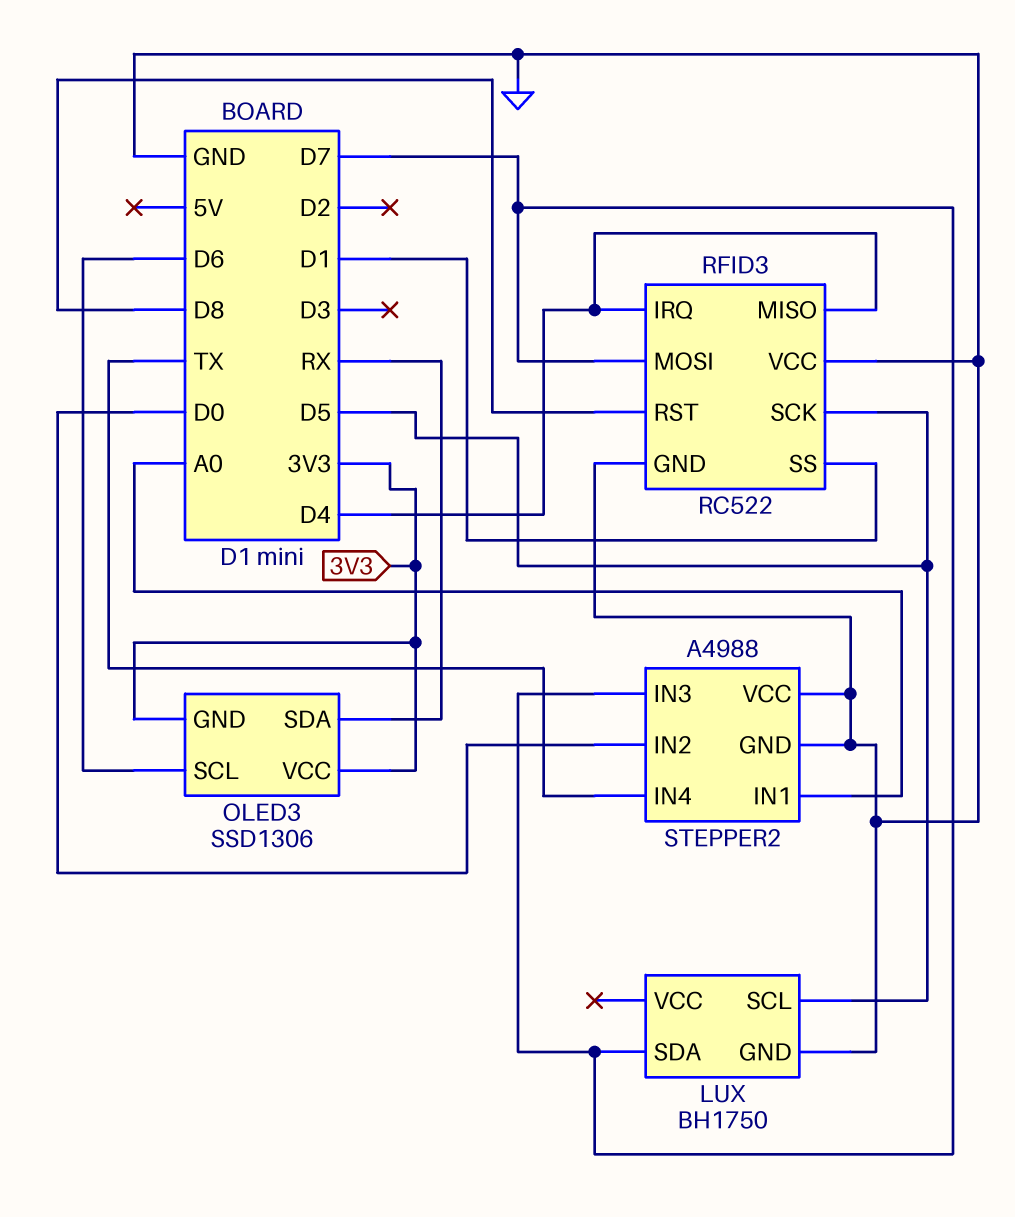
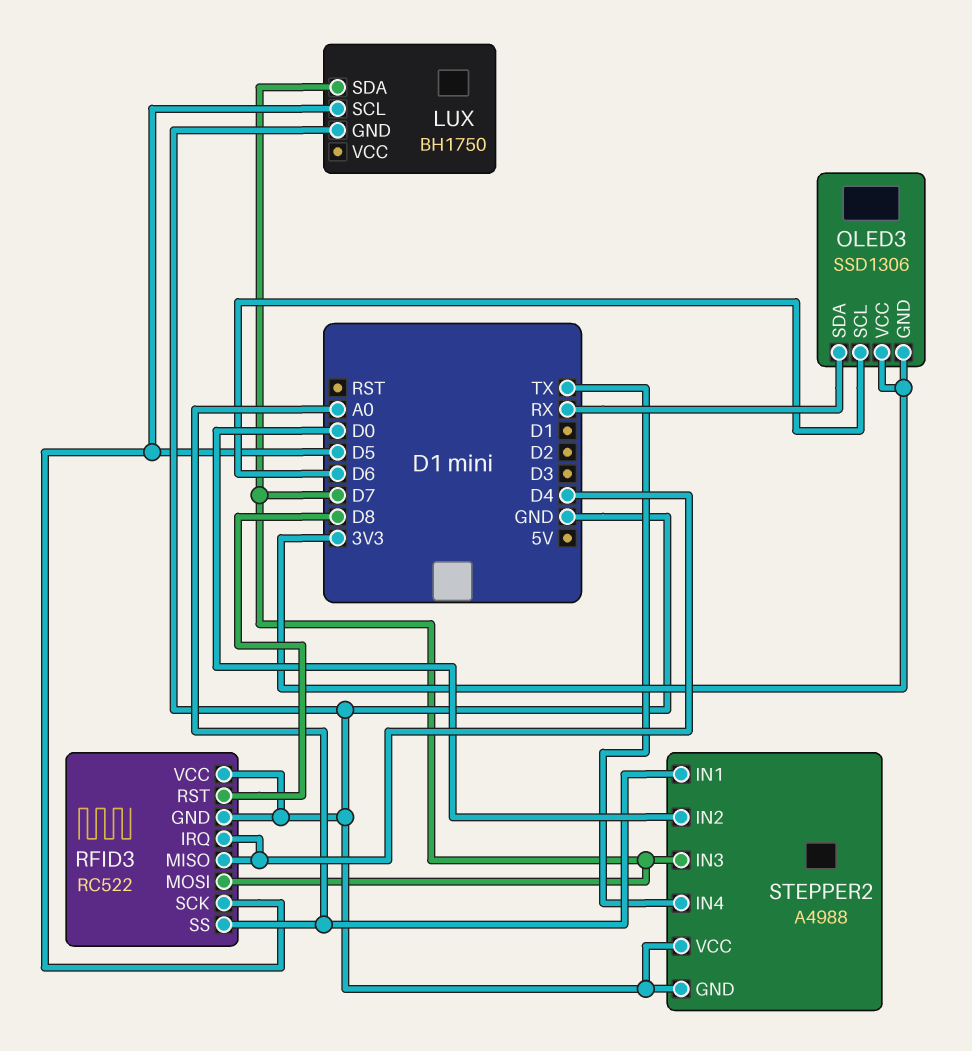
RFID3 pin SS: D1 -> A0

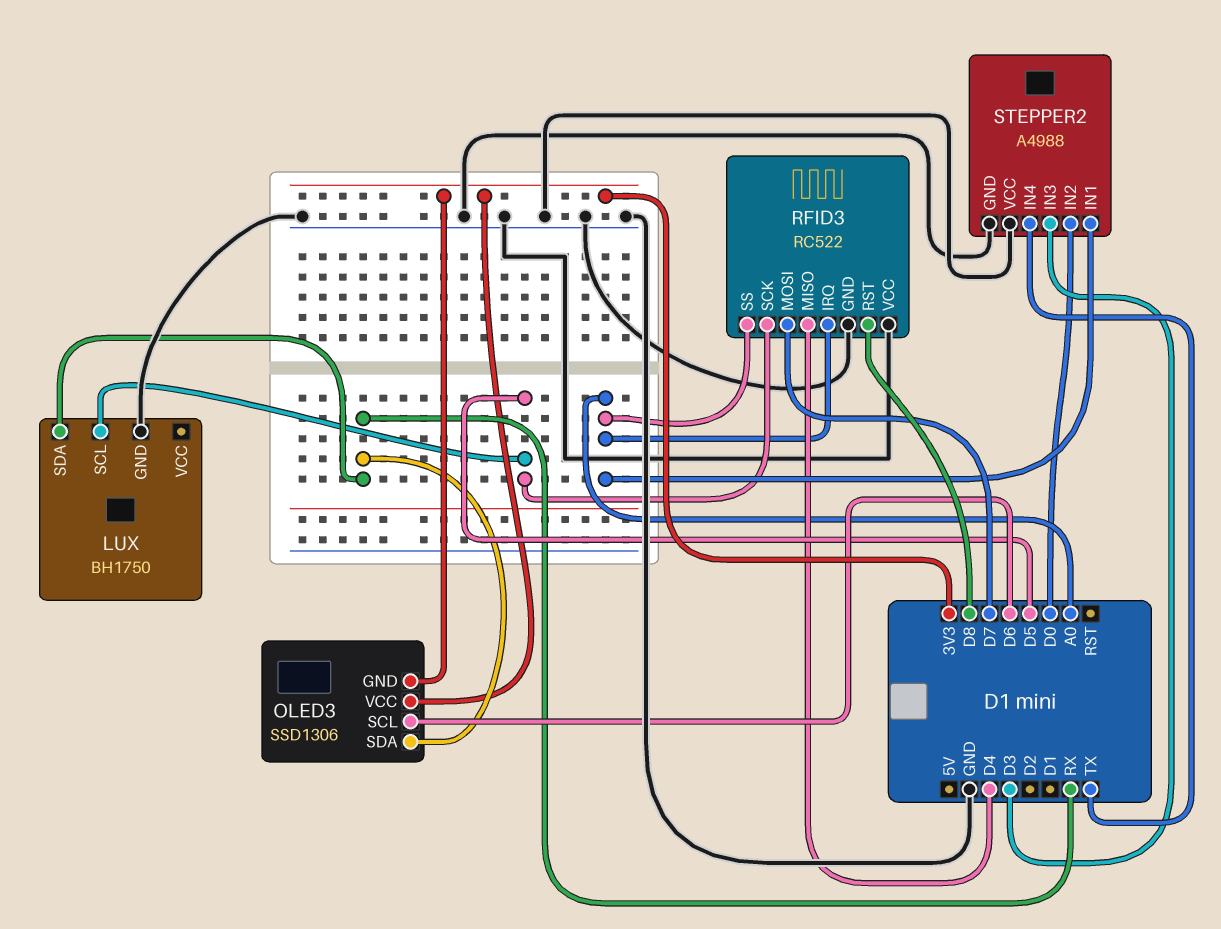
LUX pin SDA: D7 -> RX
RFID3 pin IRQ: D4 -> A0
STEPPER2 pin IN3: D7 -> D3

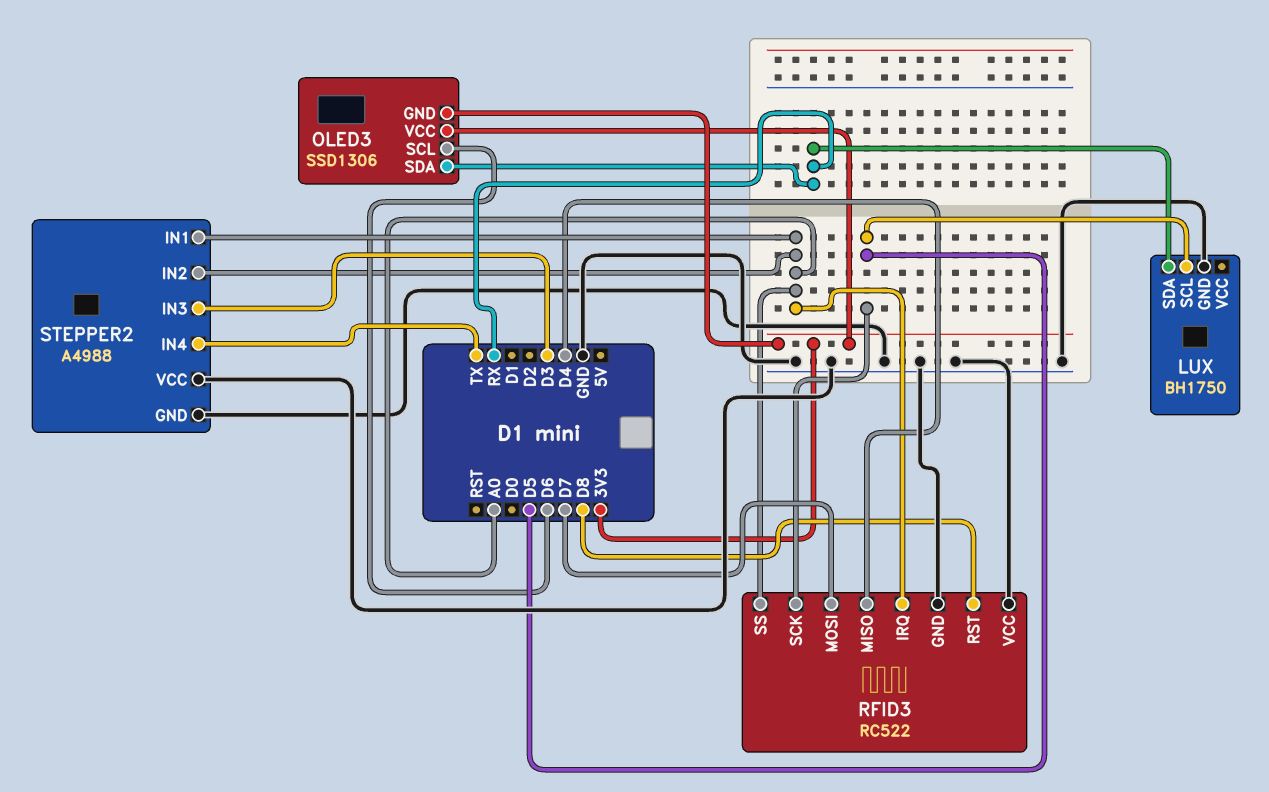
STEPPER2 pin IN2: D0 -> A0

